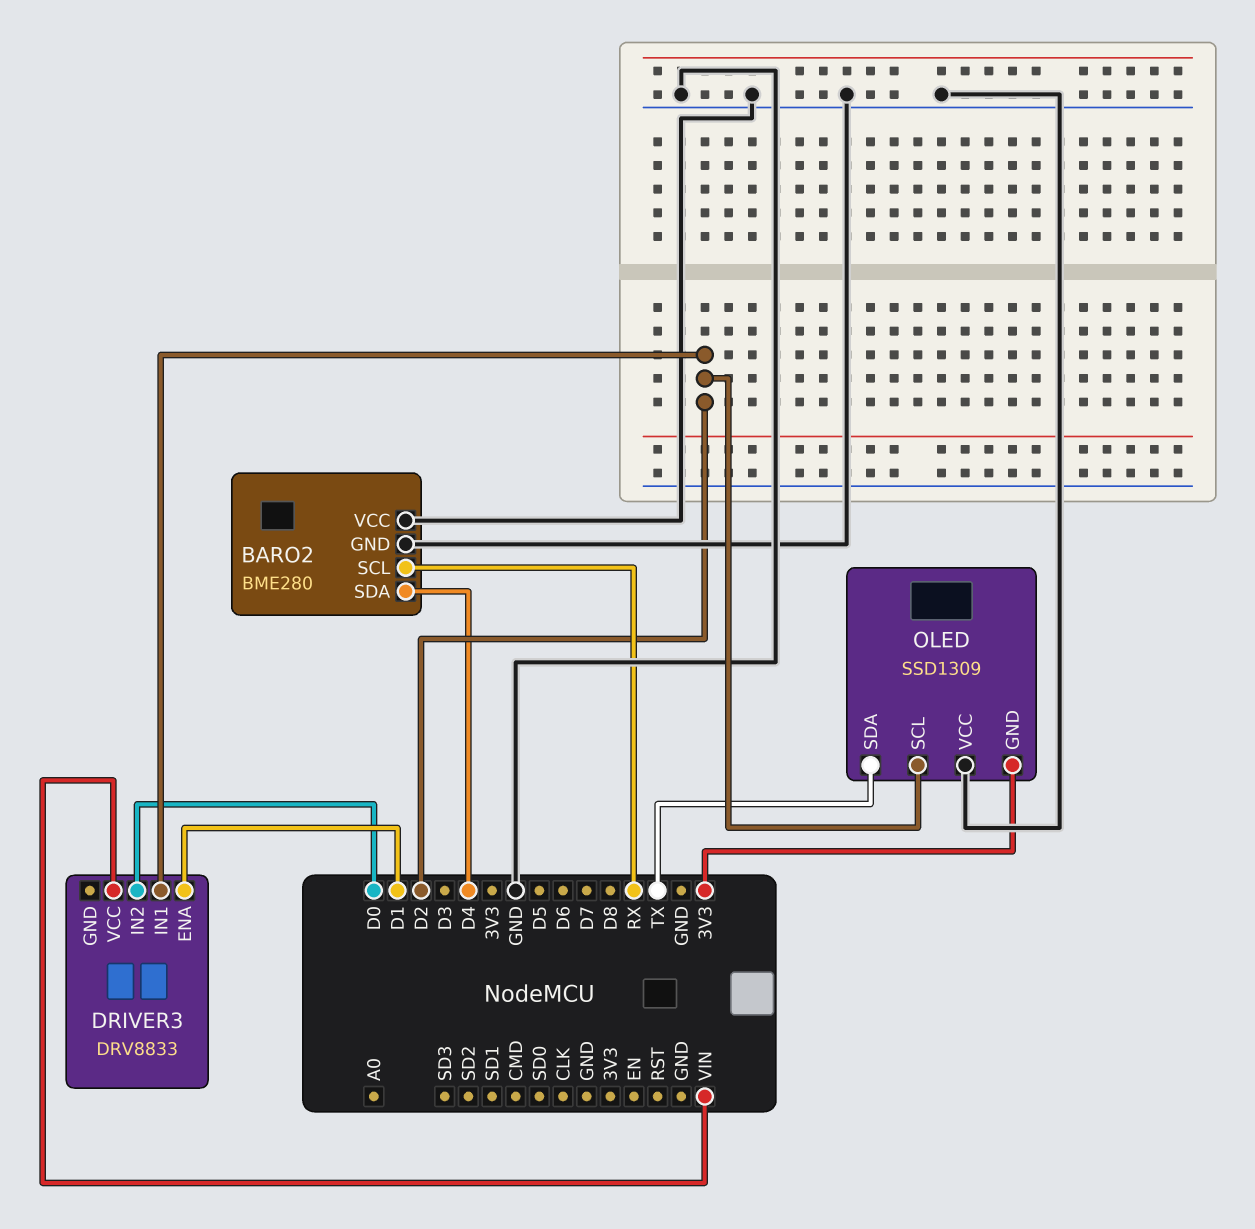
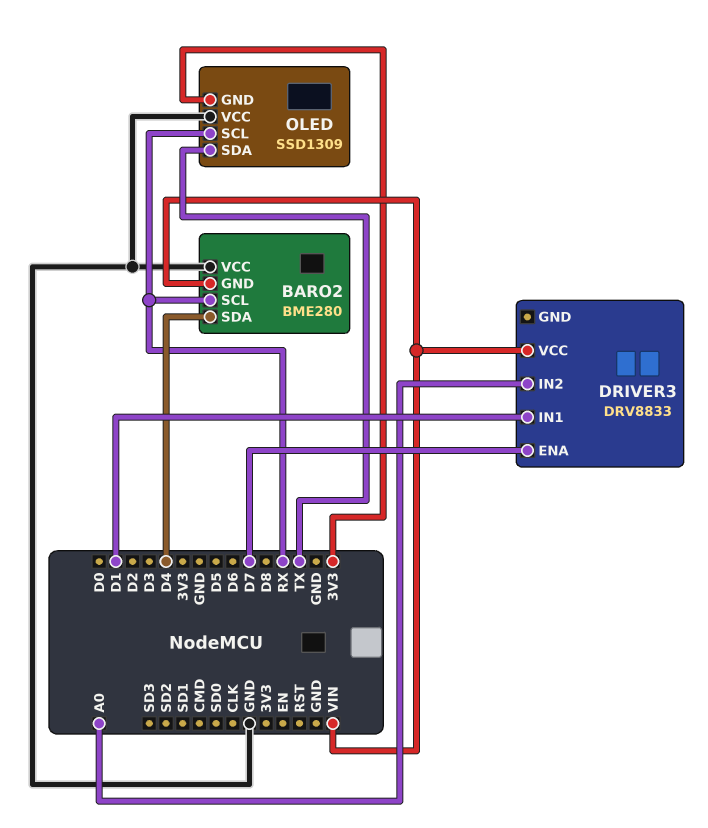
BARO2 pin GND: GND -> VIN
DRIVER3 pin ENA: D1 -> D7
DRIVER3 pin IN1: D2 -> D1
DRIVER3 pin IN2: D0 -> A0
OLED pin SCL: D2 -> RX

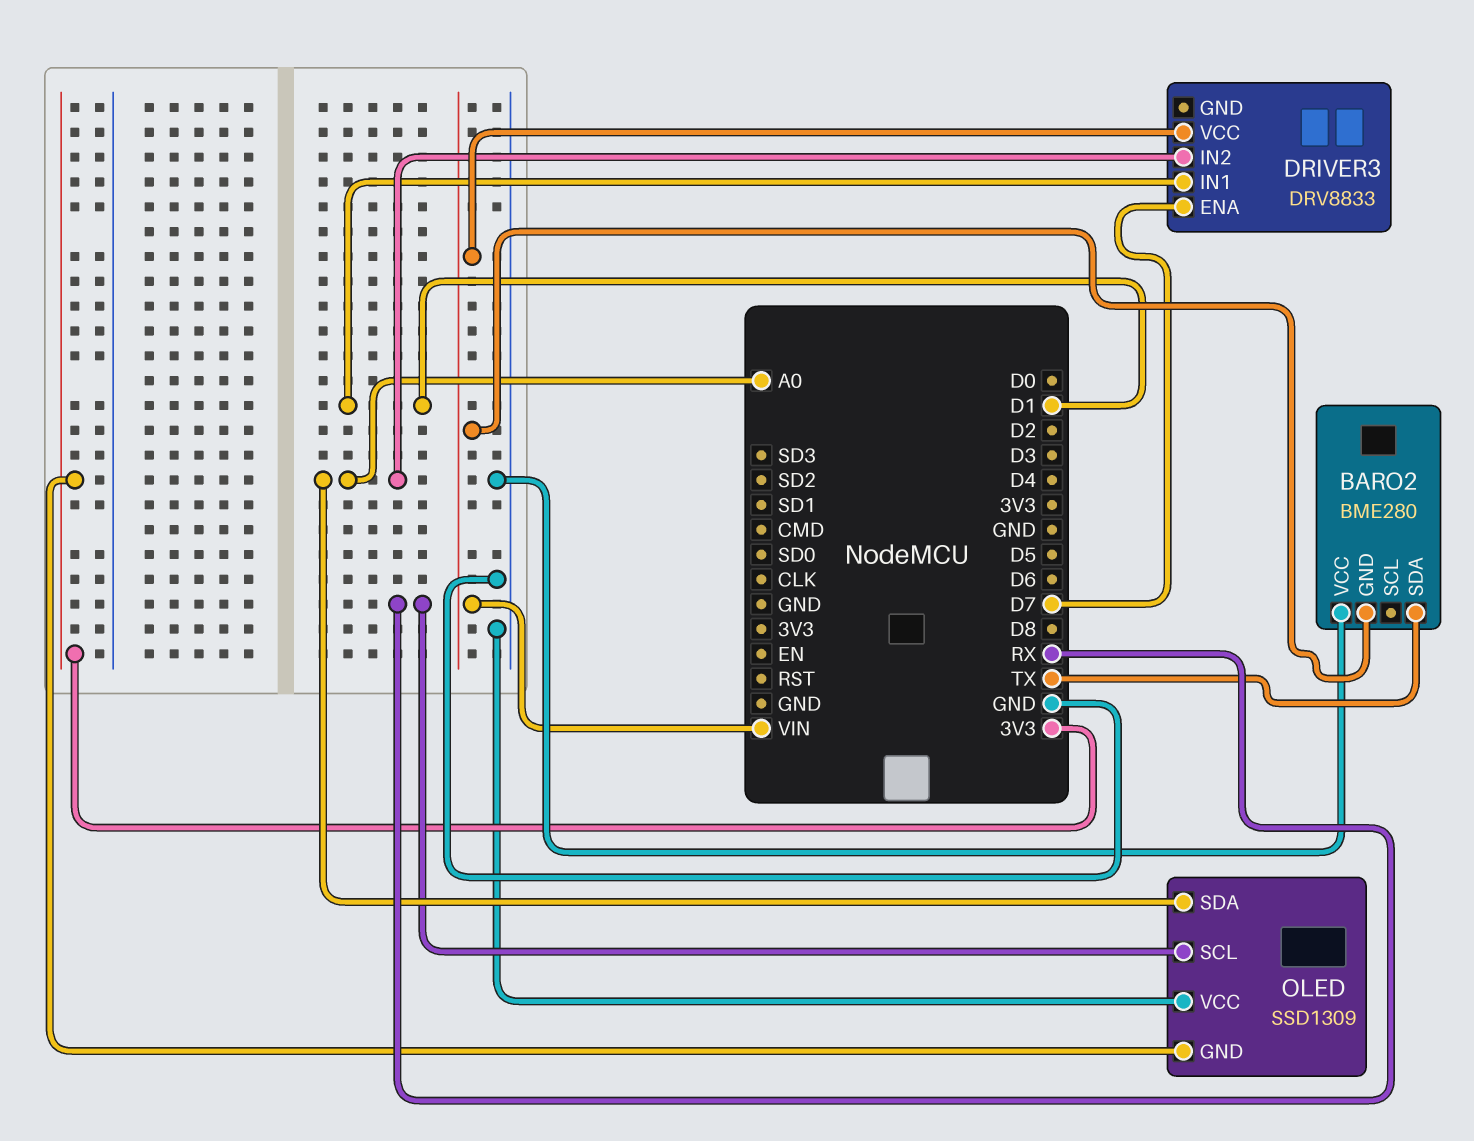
BARO2 pin SCL: RX -> none
BARO2 pin SDA: D4 -> TX
OLED pin SDA: TX -> A0

